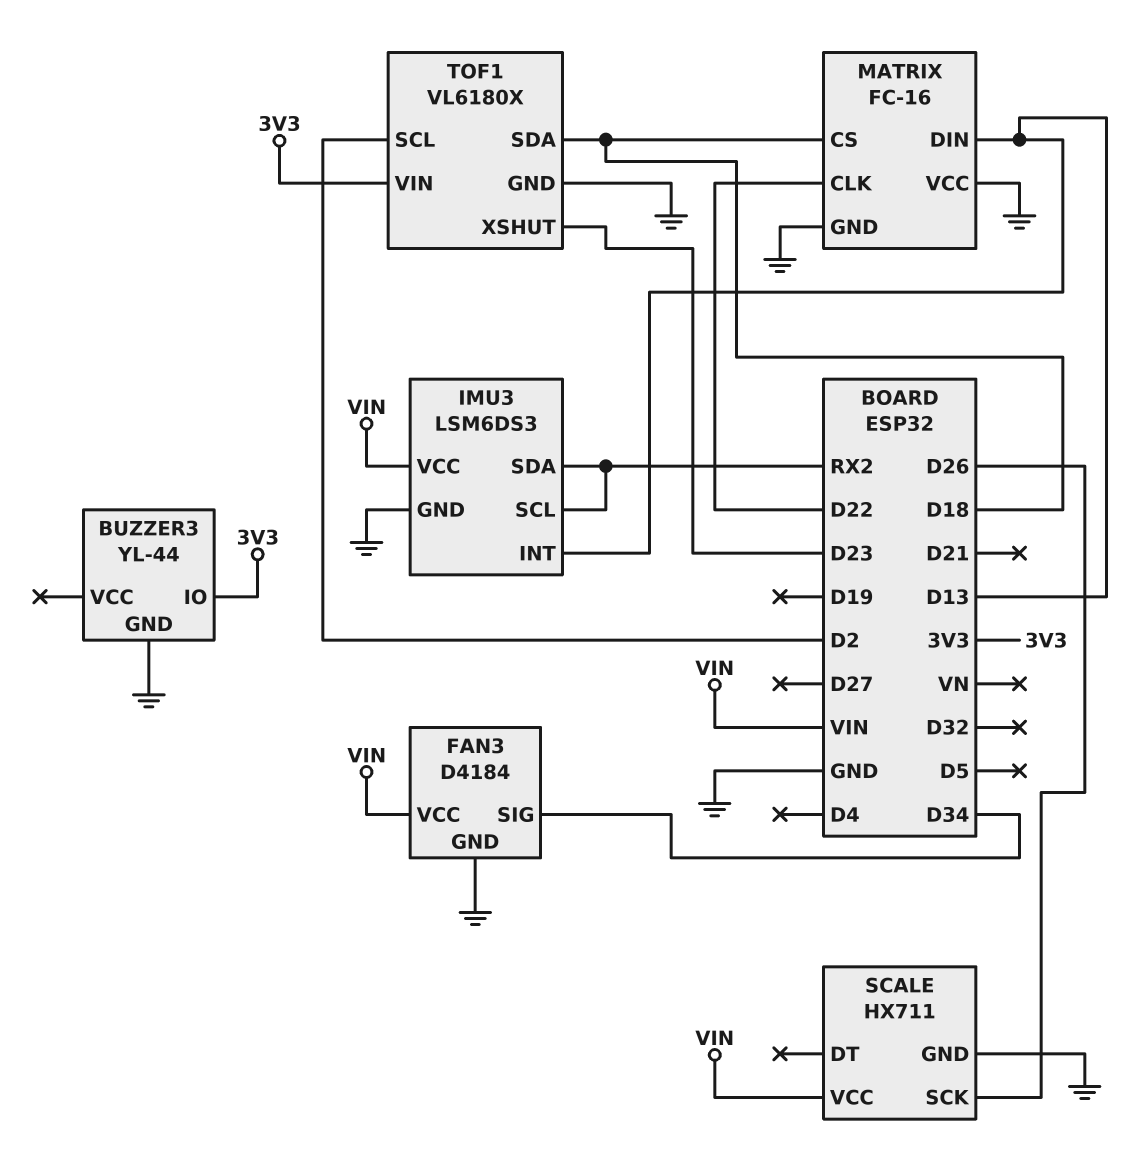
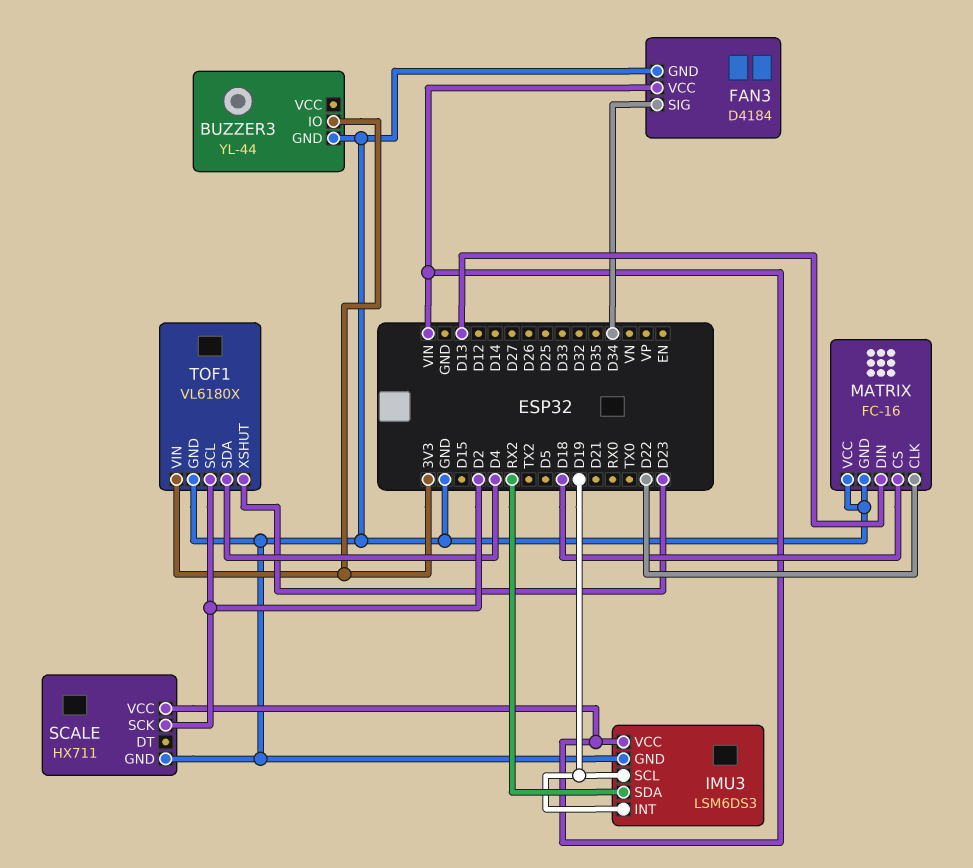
IMU3 pin INT: D13 -> D19
IMU3 pin SCL: RX2 -> D19
SCALE pin SCK: D26 -> D2
TOF1 pin SDA: D18 -> D4

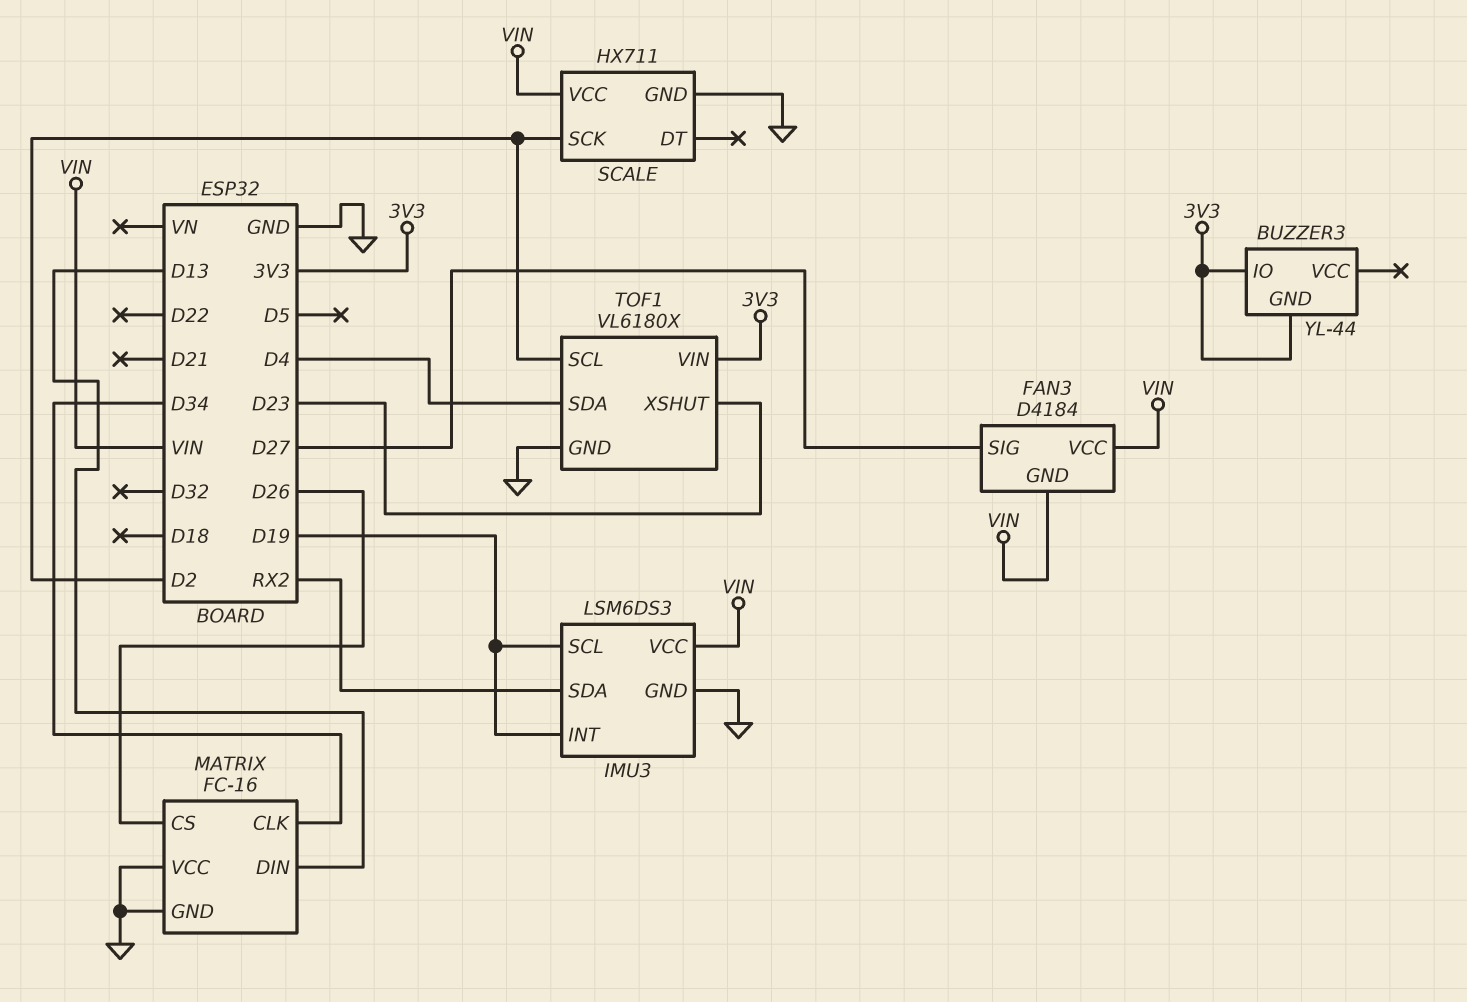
BUZZER3 pin GND: GND -> 3V3
FAN3 pin GND: GND -> VIN
FAN3 pin SIG: D34 -> D27
MATRIX pin CLK: D22 -> D34
MATRIX pin CS: D18 -> D26

